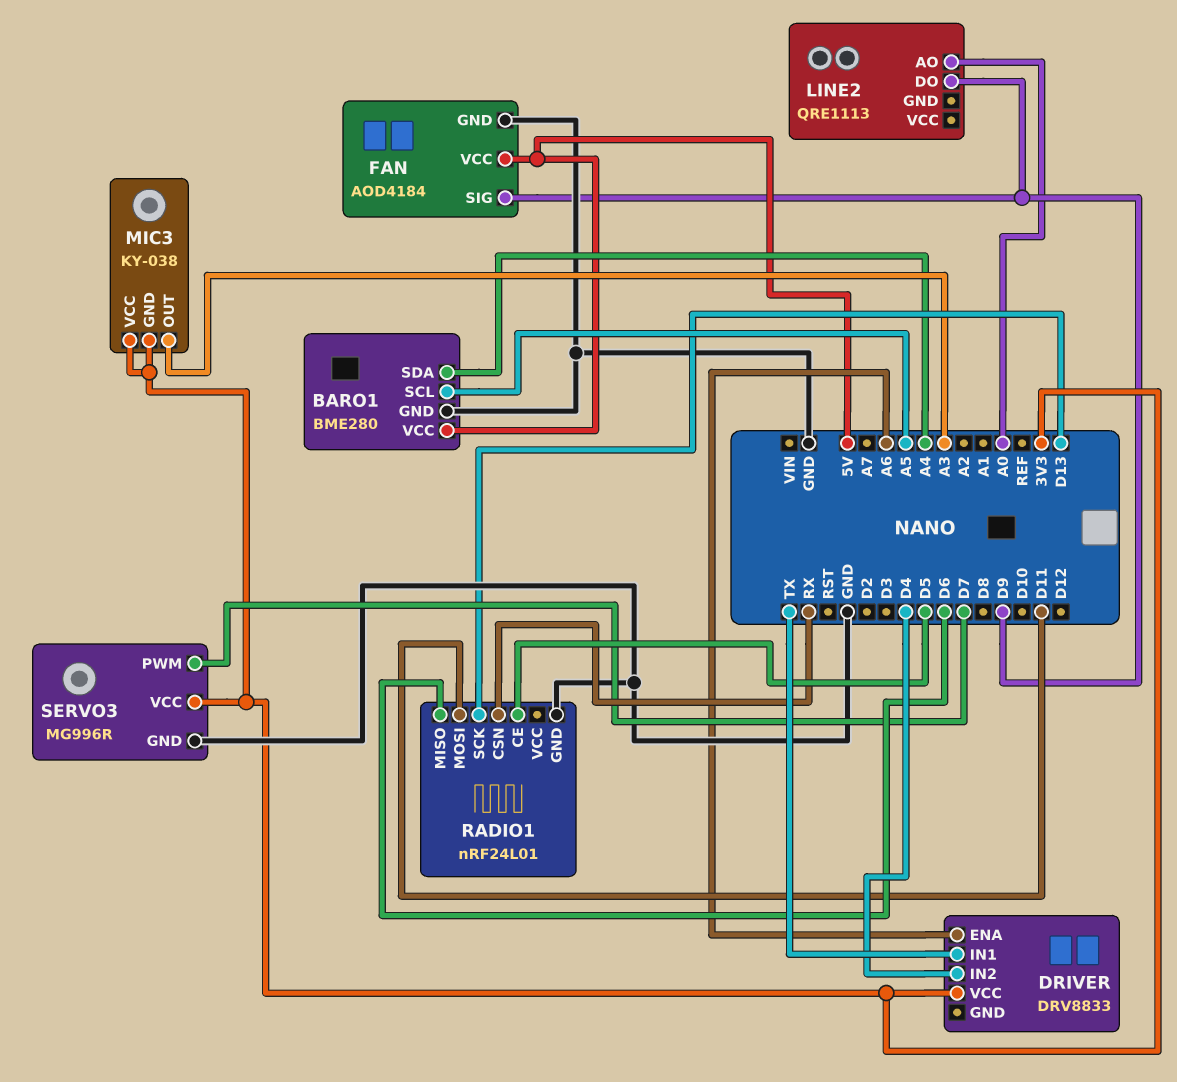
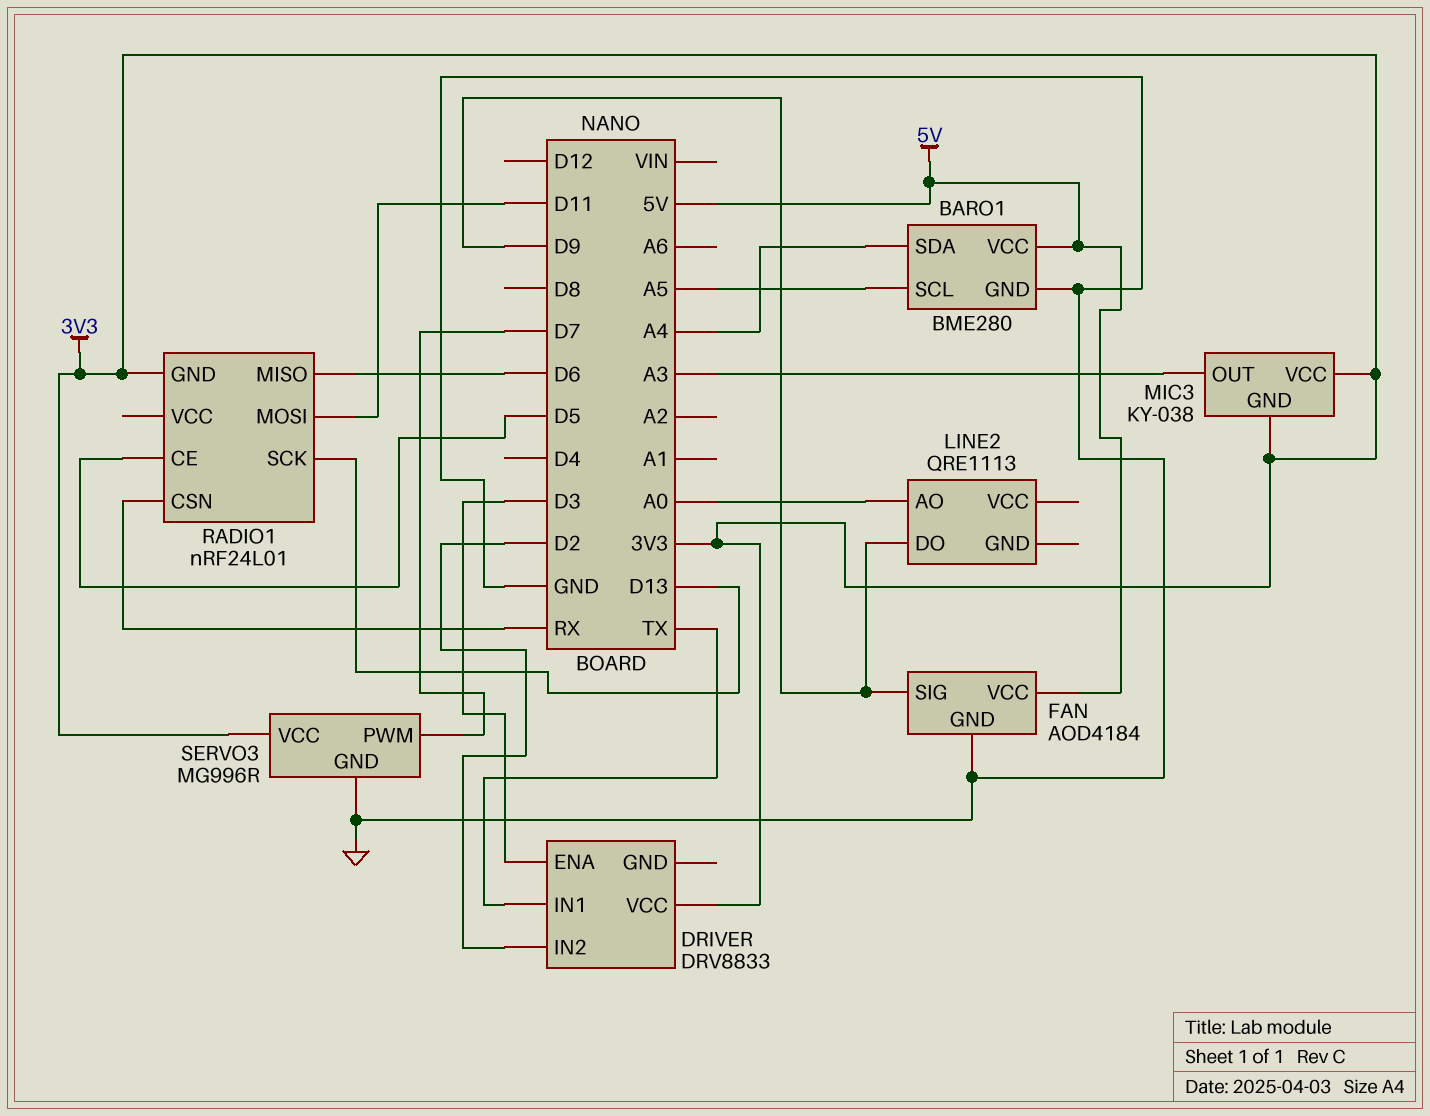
DRIVER pin ENA: A6 -> D3
DRIVER pin IN2: D4 -> D2
RADIO1 pin GND: GND -> 3V3

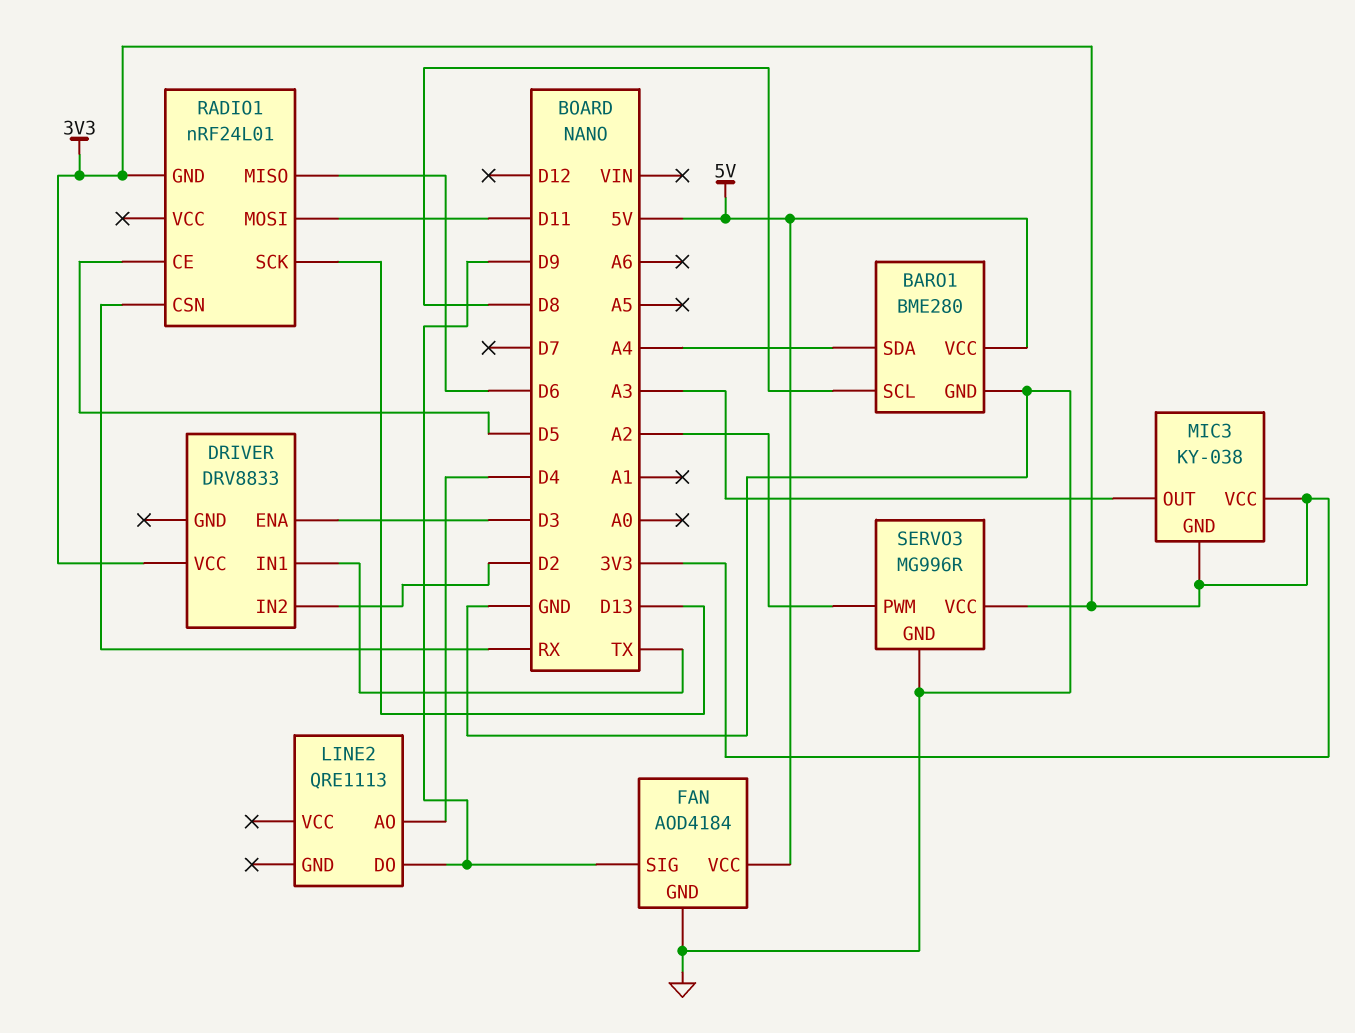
BARO1 pin SCL: A5 -> D8
LINE2 pin AO: A0 -> D4
SERVO3 pin PWM: D7 -> A2

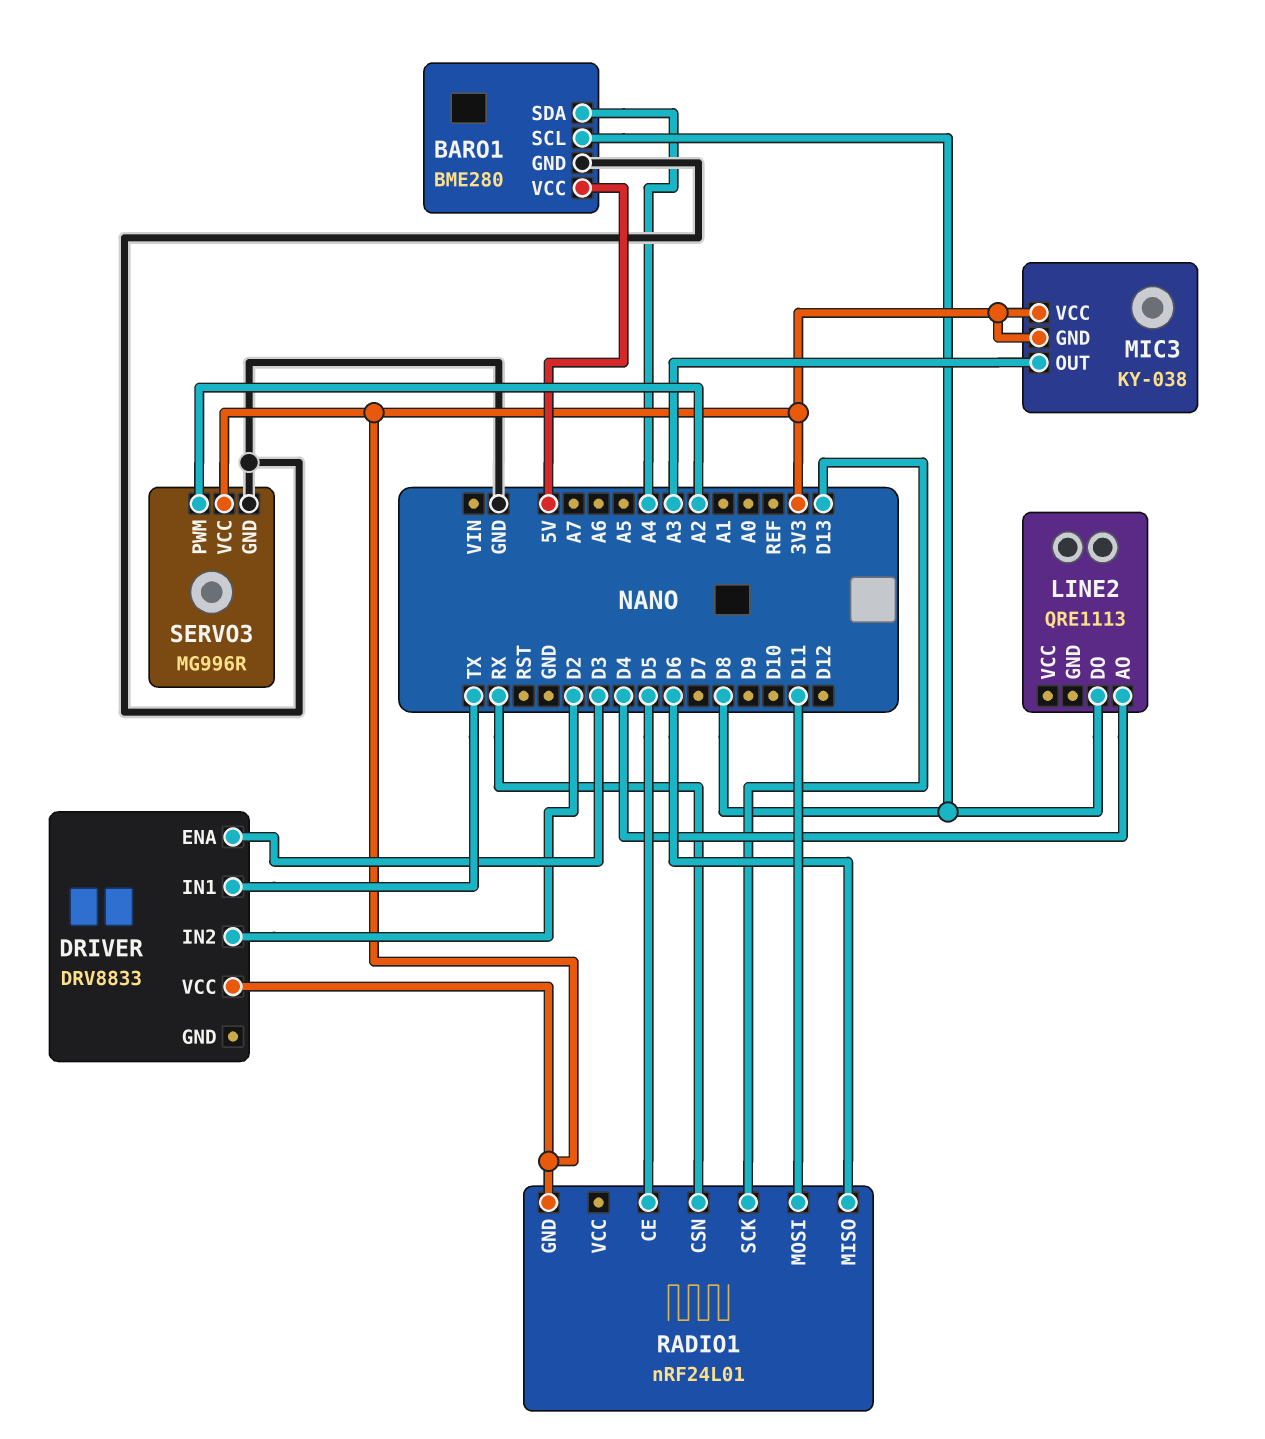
FAN: AOD4184 -> none
FAN pin GND: GND -> none
FAN pin SIG: D9 -> none
FAN pin VCC: 5V -> none
LINE2 pin DO: D9 -> D8

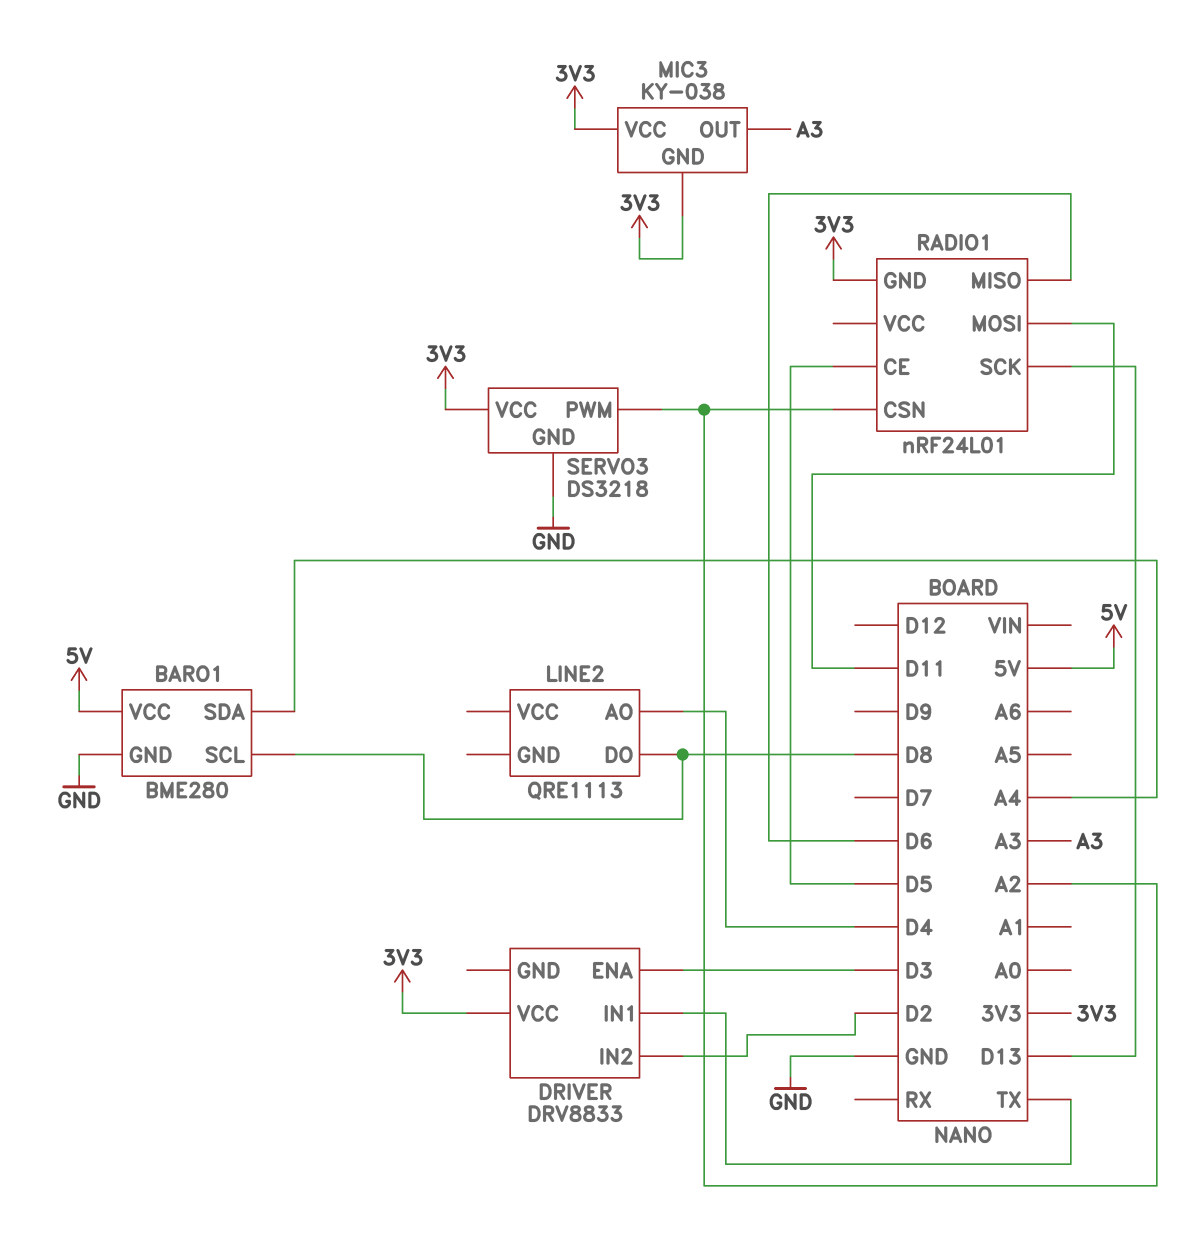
RADIO1 pin CSN: RX -> A2
SERVO3: MG996R -> DS3218

